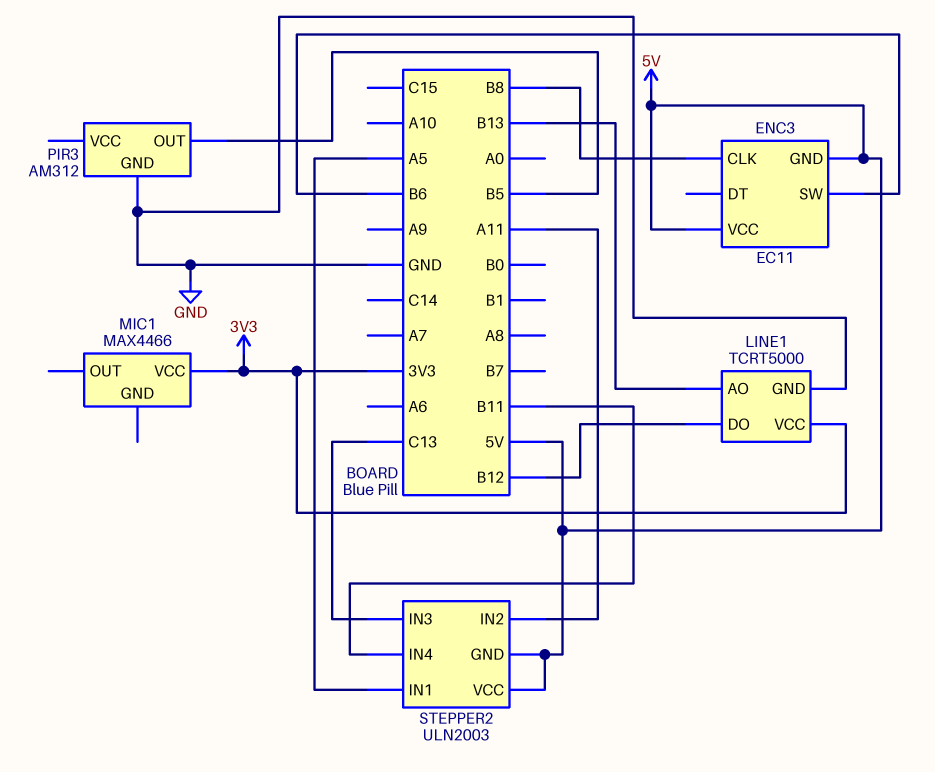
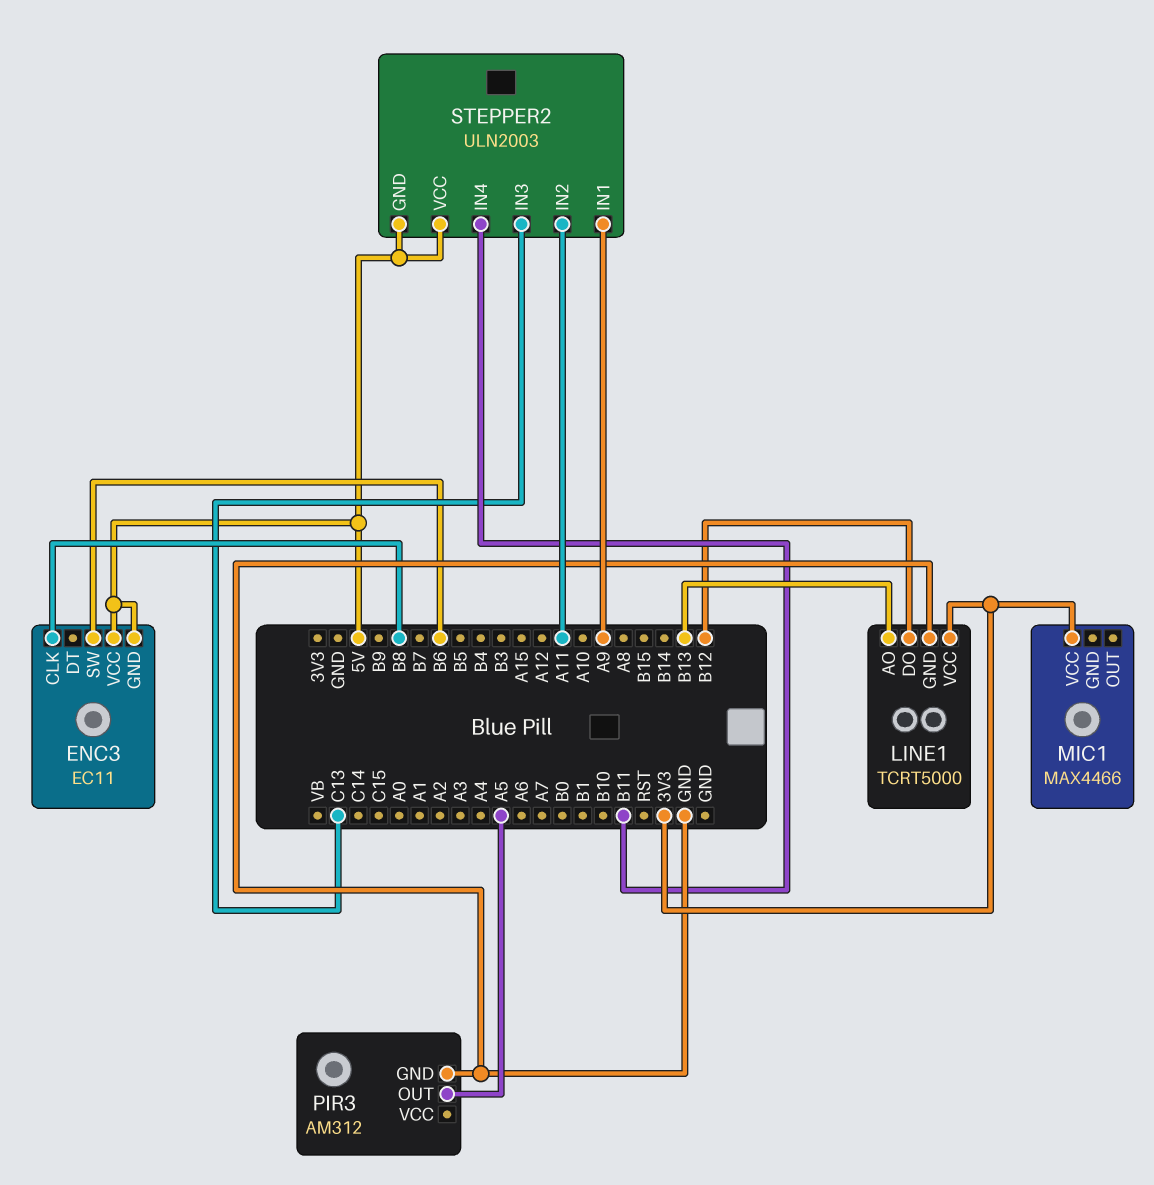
PIR3 pin OUT: B5 -> A5
STEPPER2 pin IN1: A5 -> A9

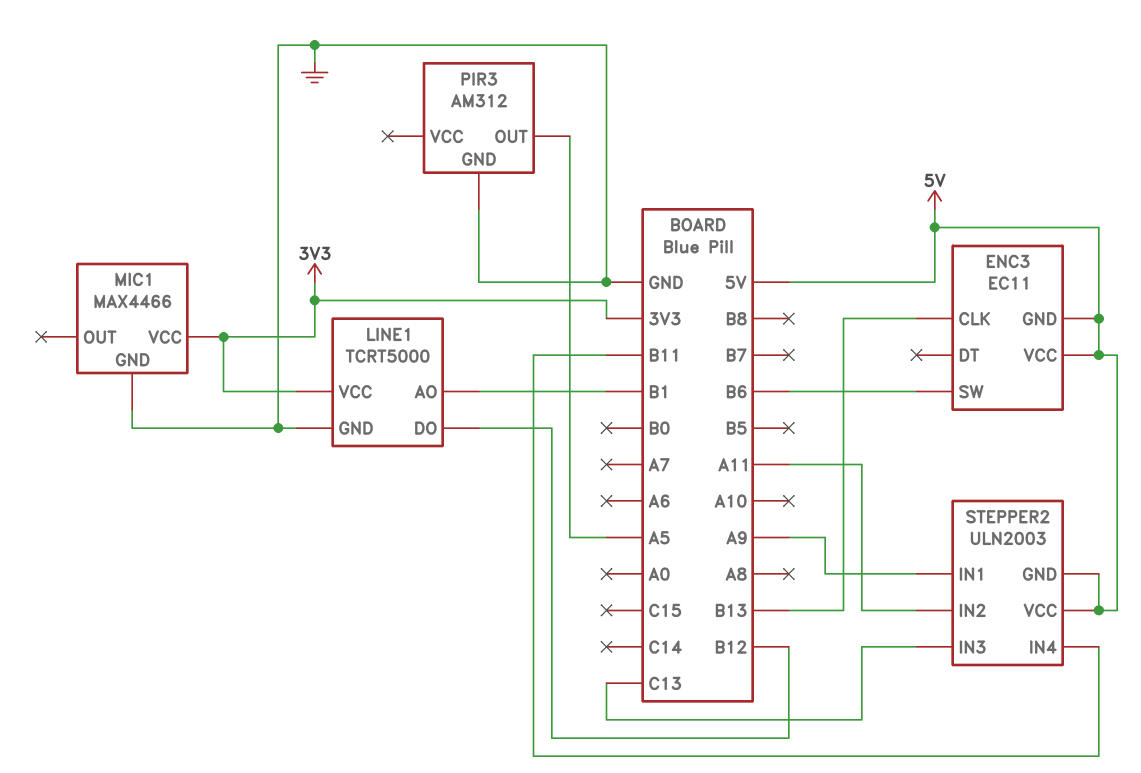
ENC3 pin CLK: B8 -> B13
LINE1 pin AO: B13 -> B1
MIC1 pin GND: none -> GND

